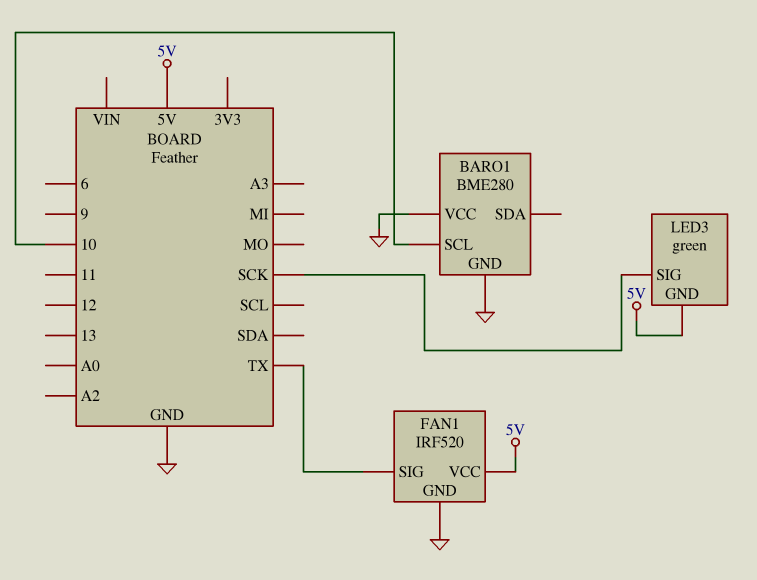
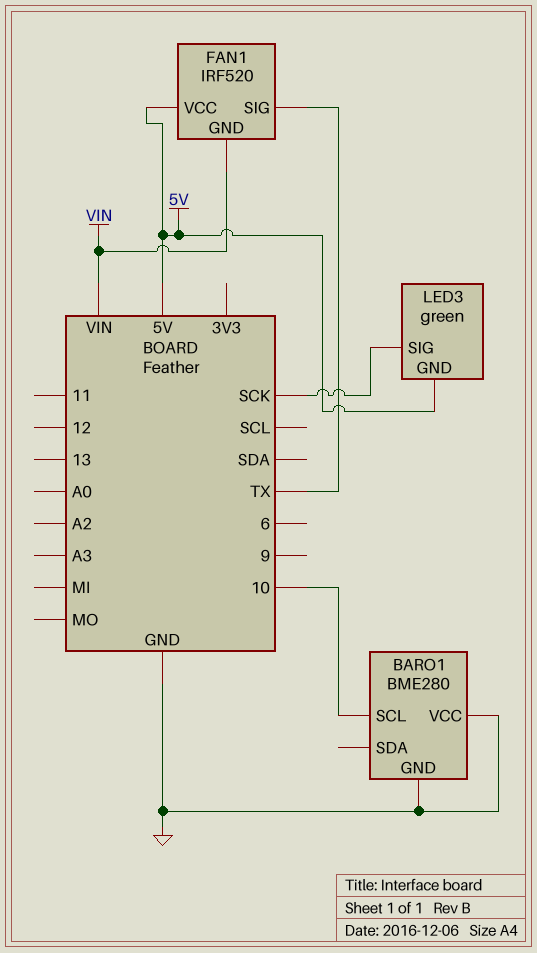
FAN1 pin GND: GND -> VIN

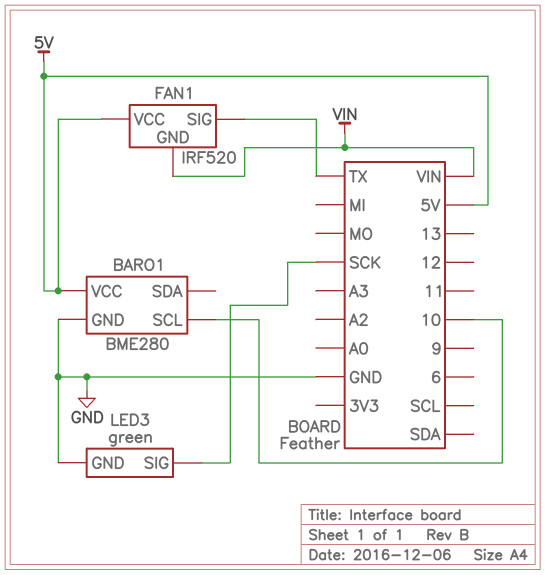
BARO1 pin VCC: GND -> 5V
LED3 pin GND: 5V -> GND

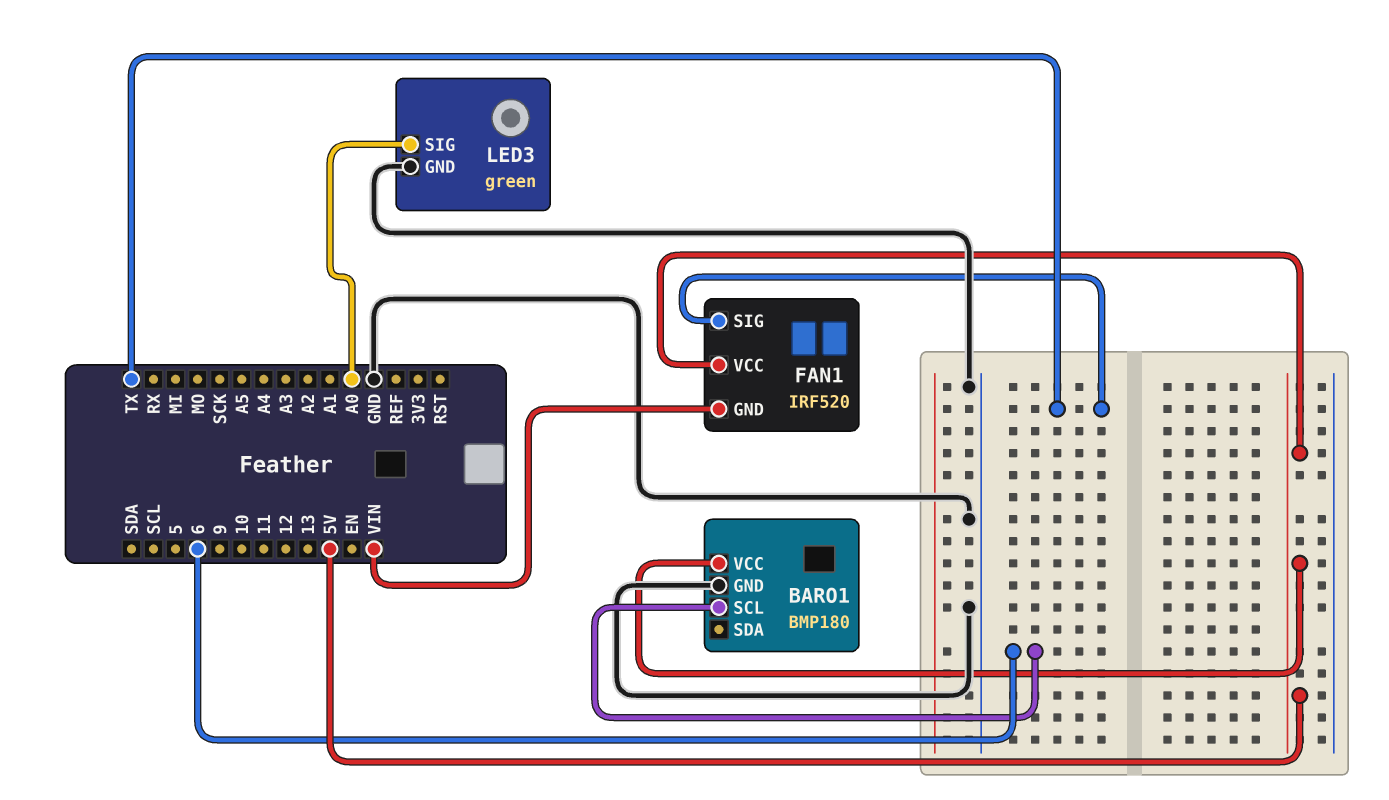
BARO1: BME280 -> BMP180
BARO1 pin SCL: 10 -> 6
LED3 pin SIG: SCK -> A0

